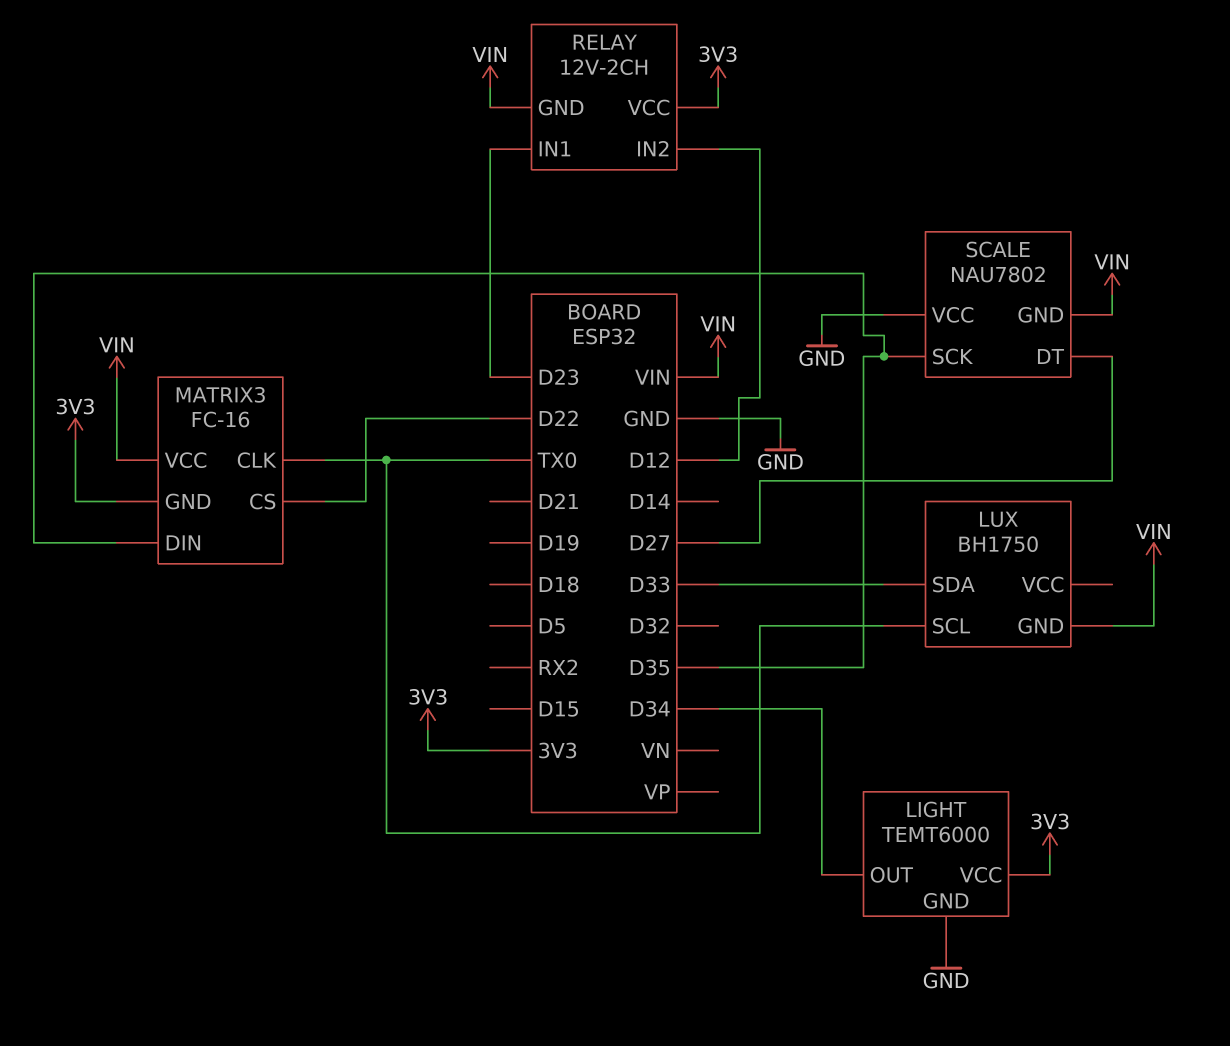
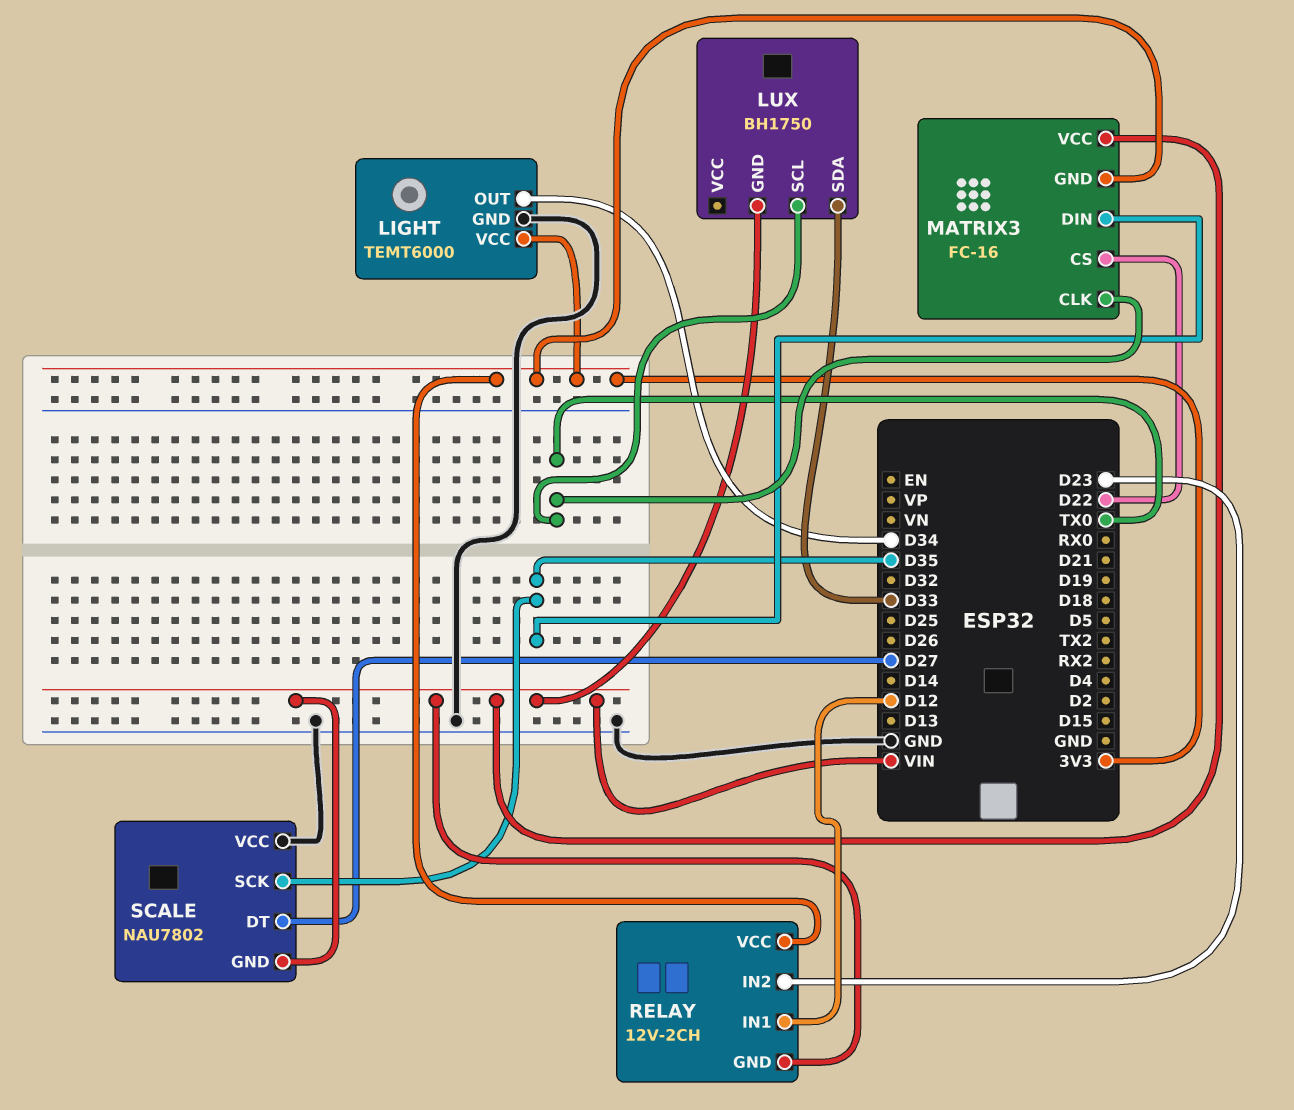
RELAY pin IN1: D23 -> D12
RELAY pin IN2: D12 -> D23

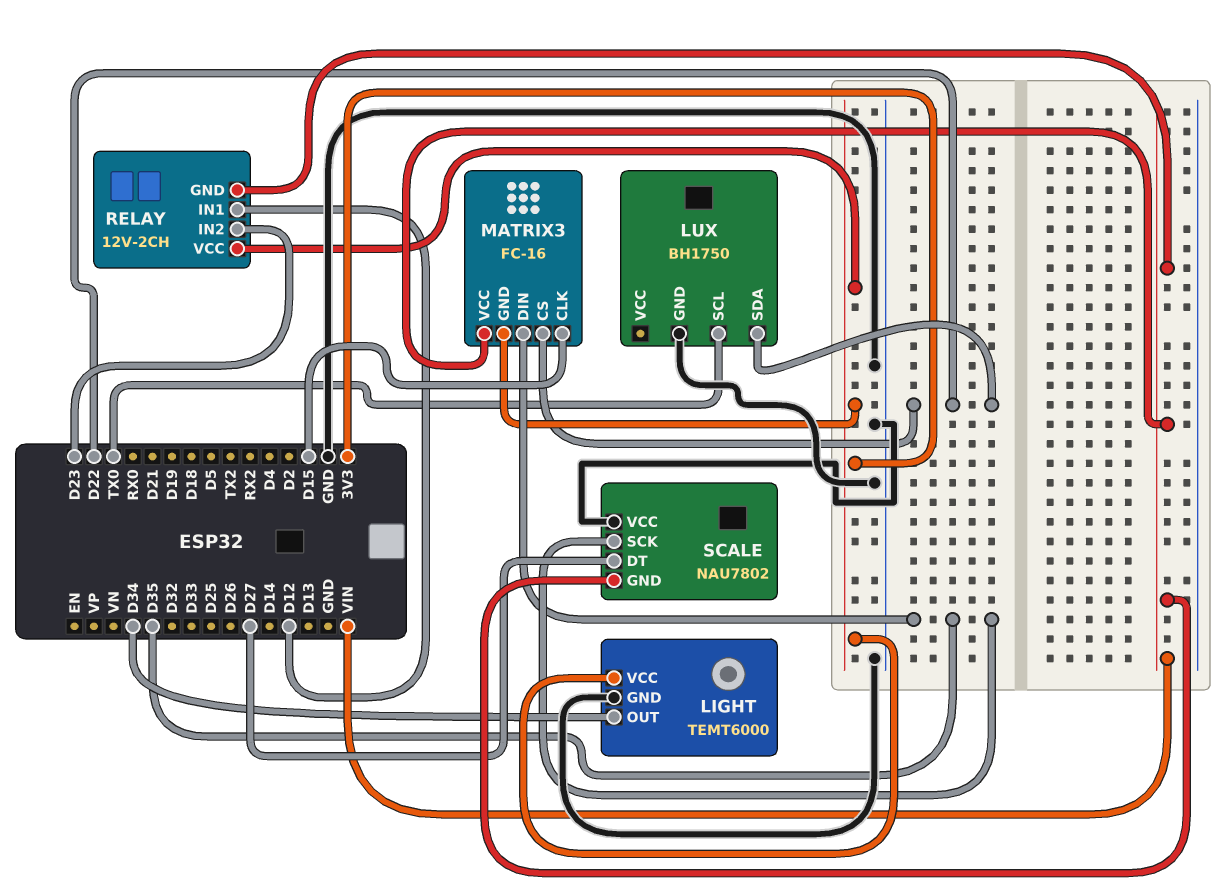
LUX pin GND: VIN -> GND
LUX pin SDA: D33 -> D22
MATRIX3 pin CLK: TX0 -> D15

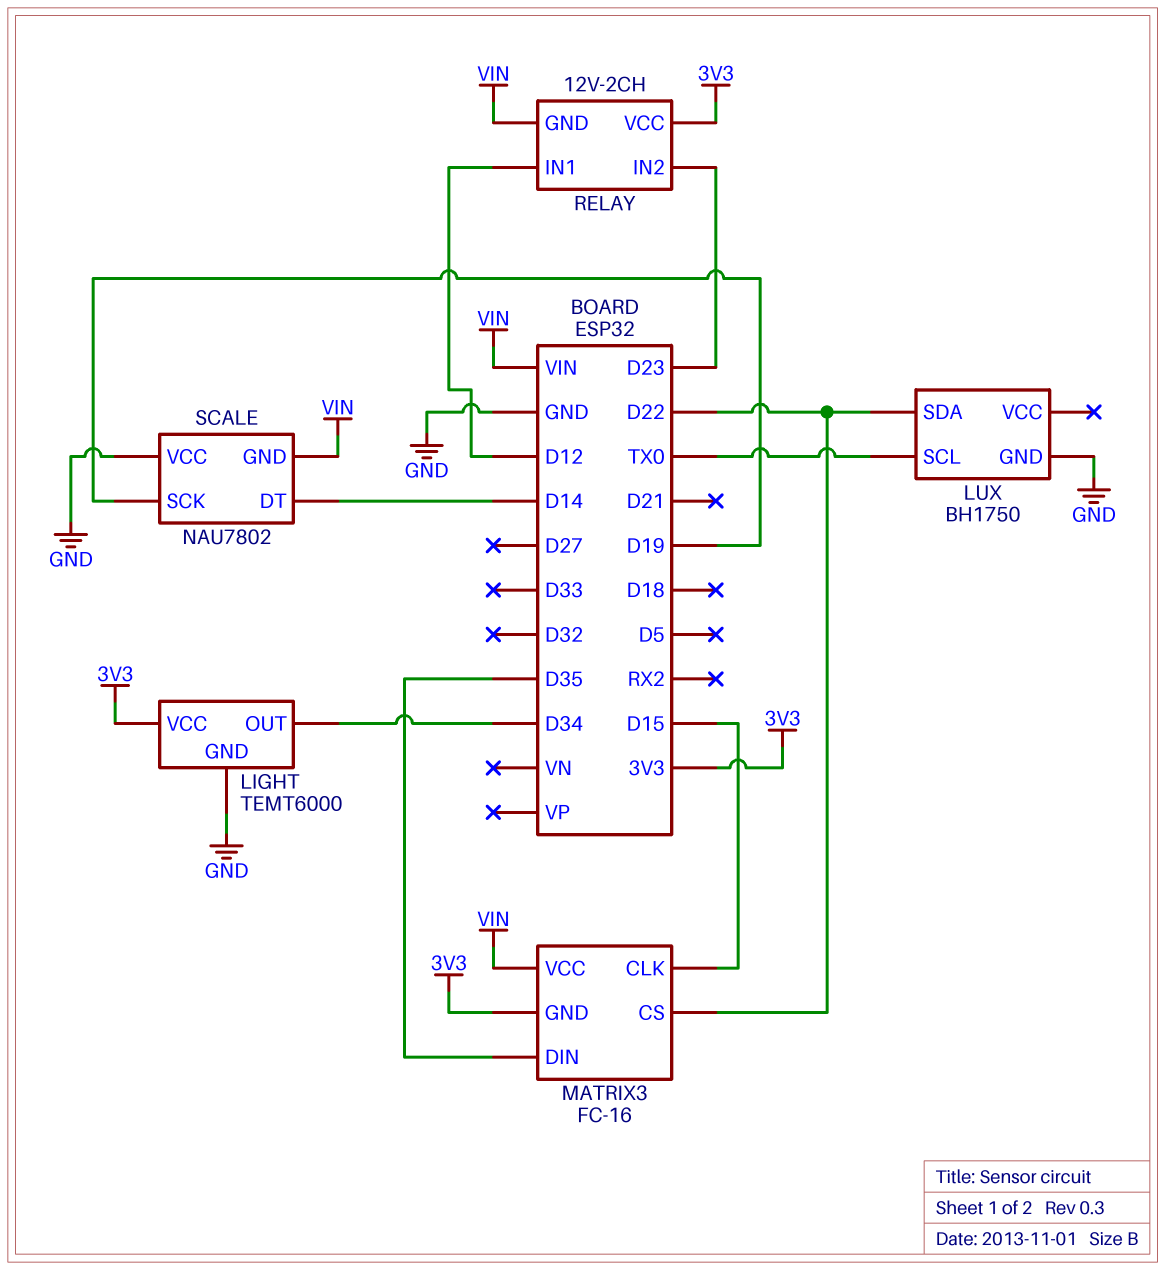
SCALE pin DT: D27 -> D14
SCALE pin SCK: D35 -> D19

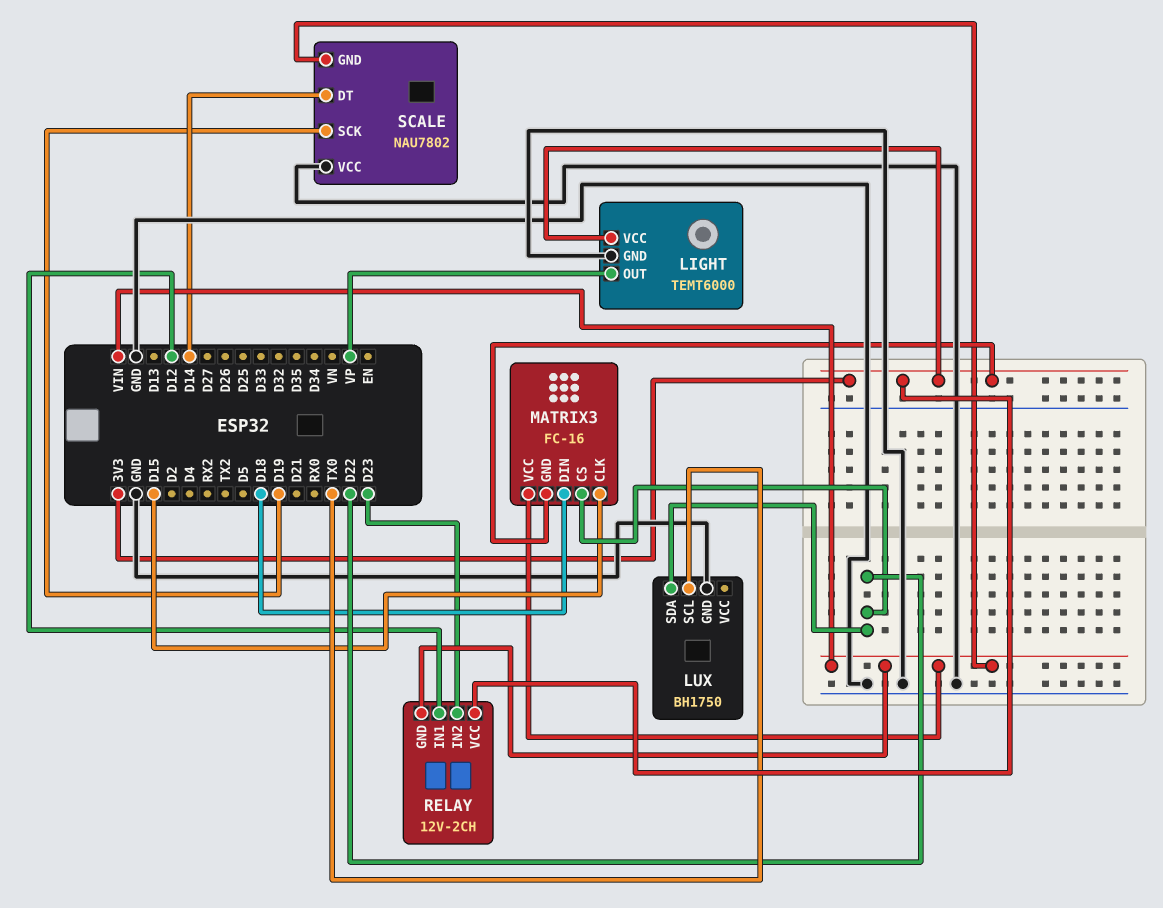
LIGHT pin OUT: D34 -> VP
MATRIX3 pin DIN: D35 -> D18

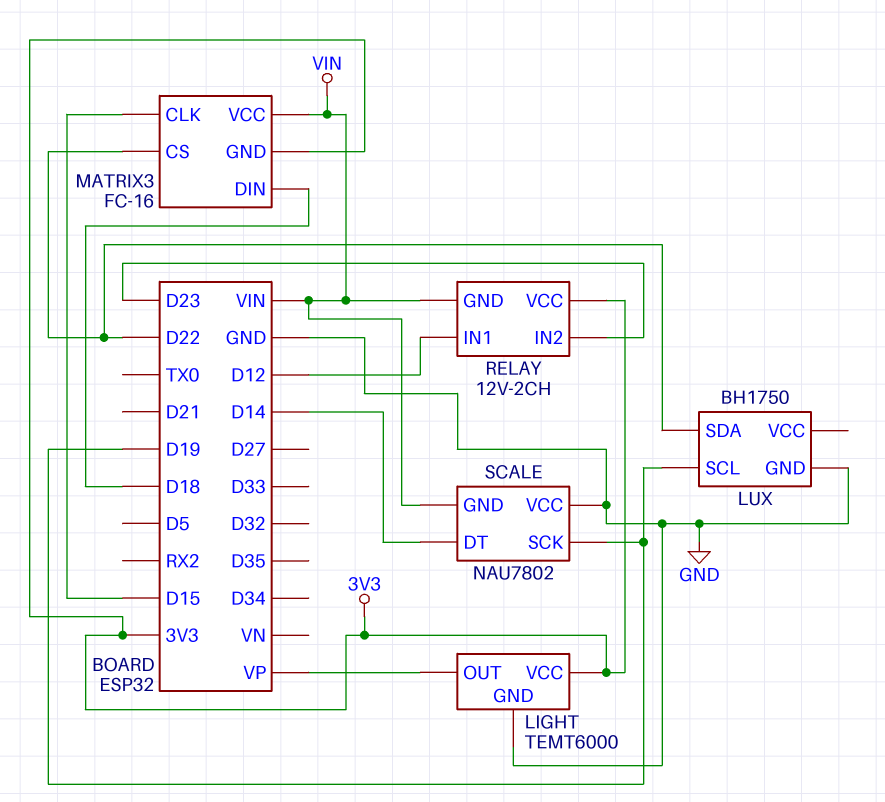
LUX pin SCL: TX0 -> D19

